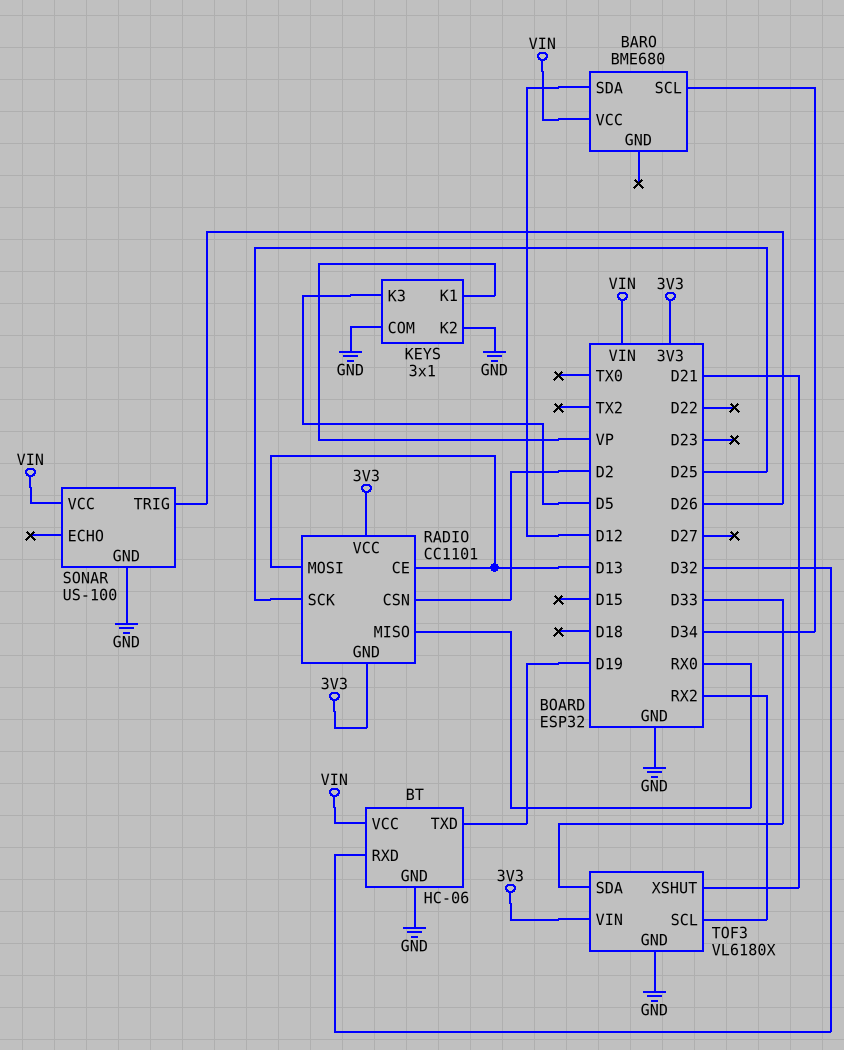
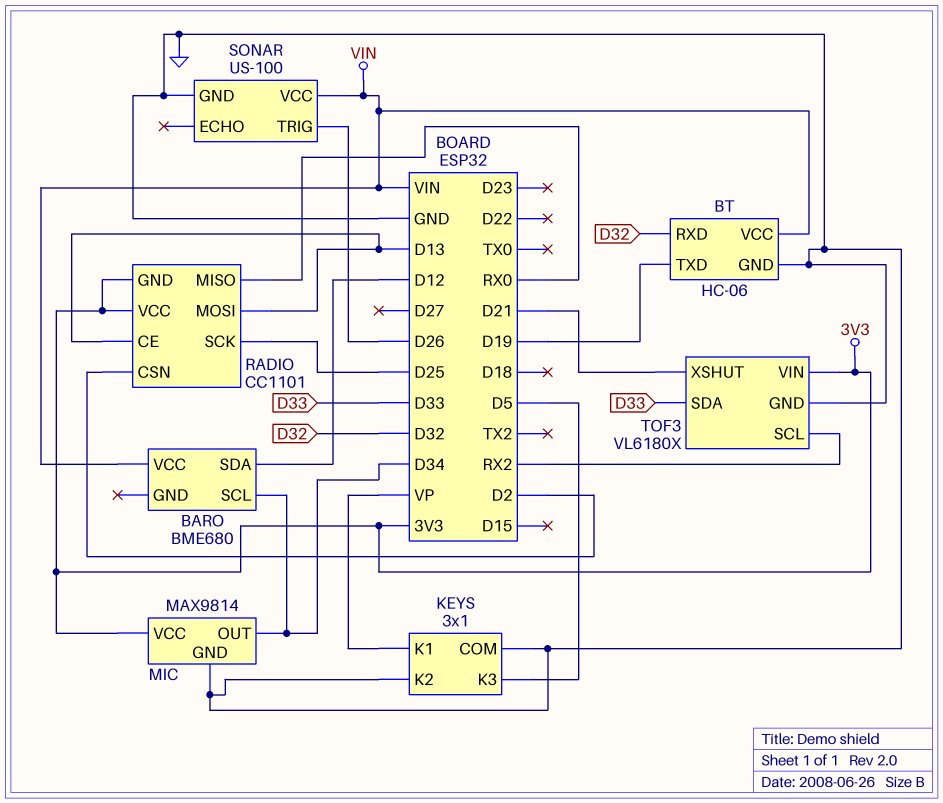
MIC: none -> MAX9814
MIC pin GND: none -> GND
MIC pin OUT: none -> D34
MIC pin VCC: none -> 3V3

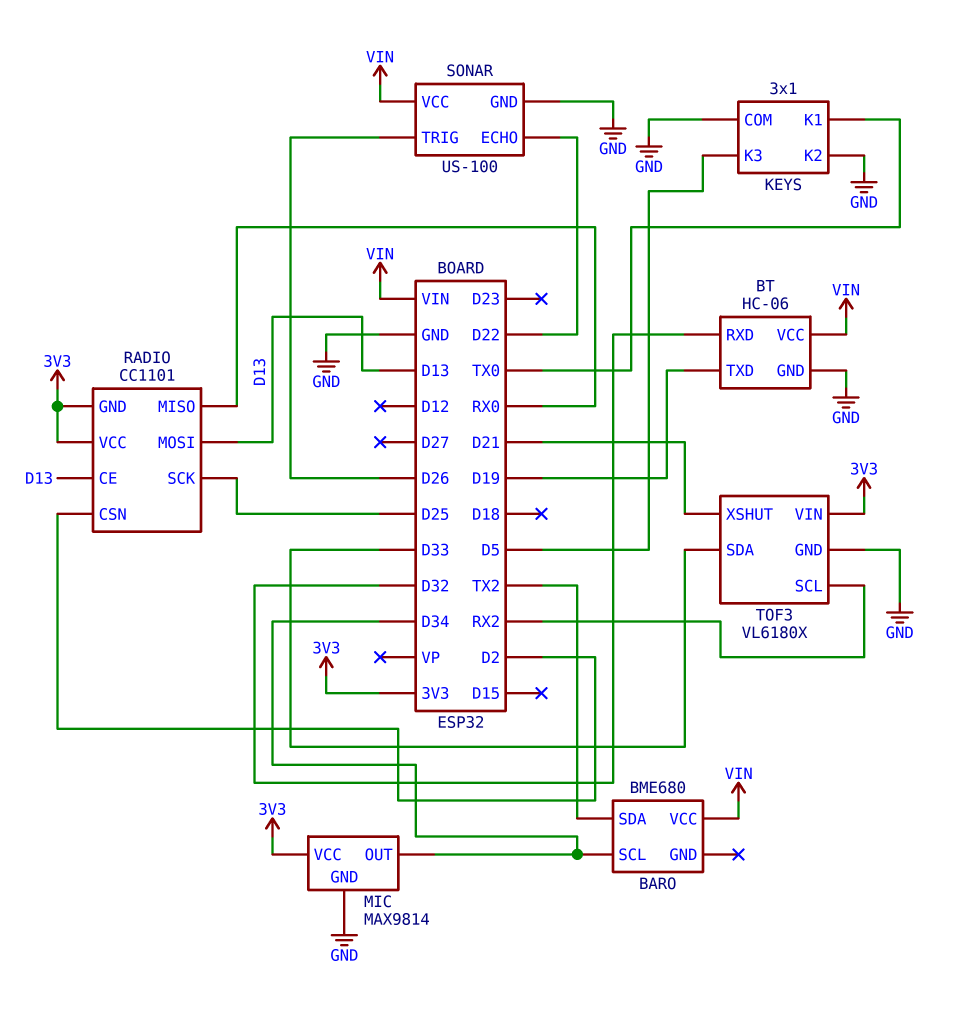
BARO pin SDA: D12 -> TX2
KEYS pin K1: VP -> TX0
SONAR pin ECHO: none -> D22

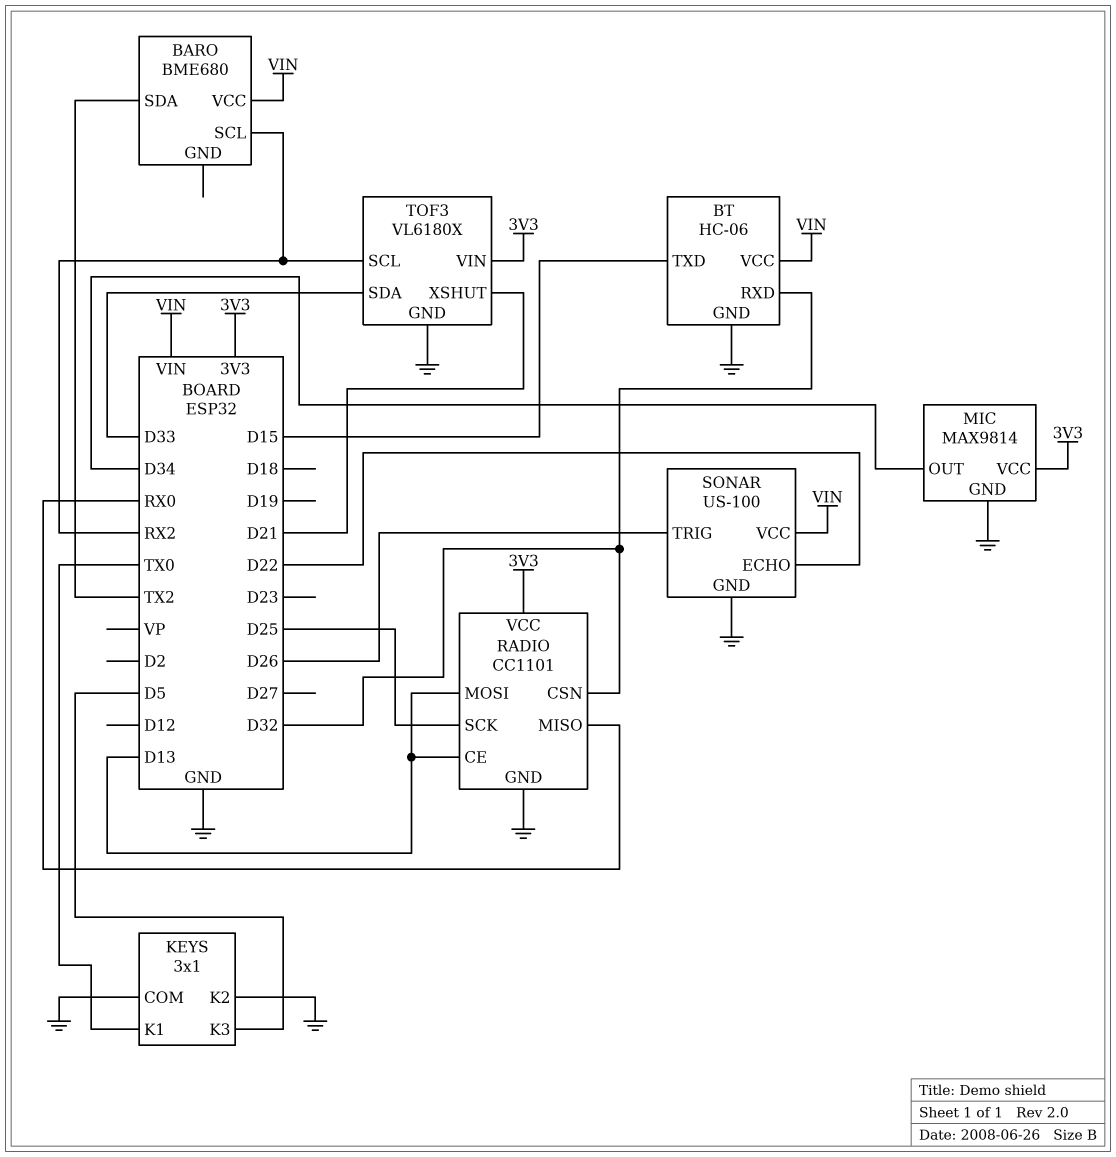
BARO pin SCL: D34 -> RX2
BT pin TXD: D19 -> D15
RADIO pin CSN: D2 -> D32
RADIO pin GND: 3V3 -> GND

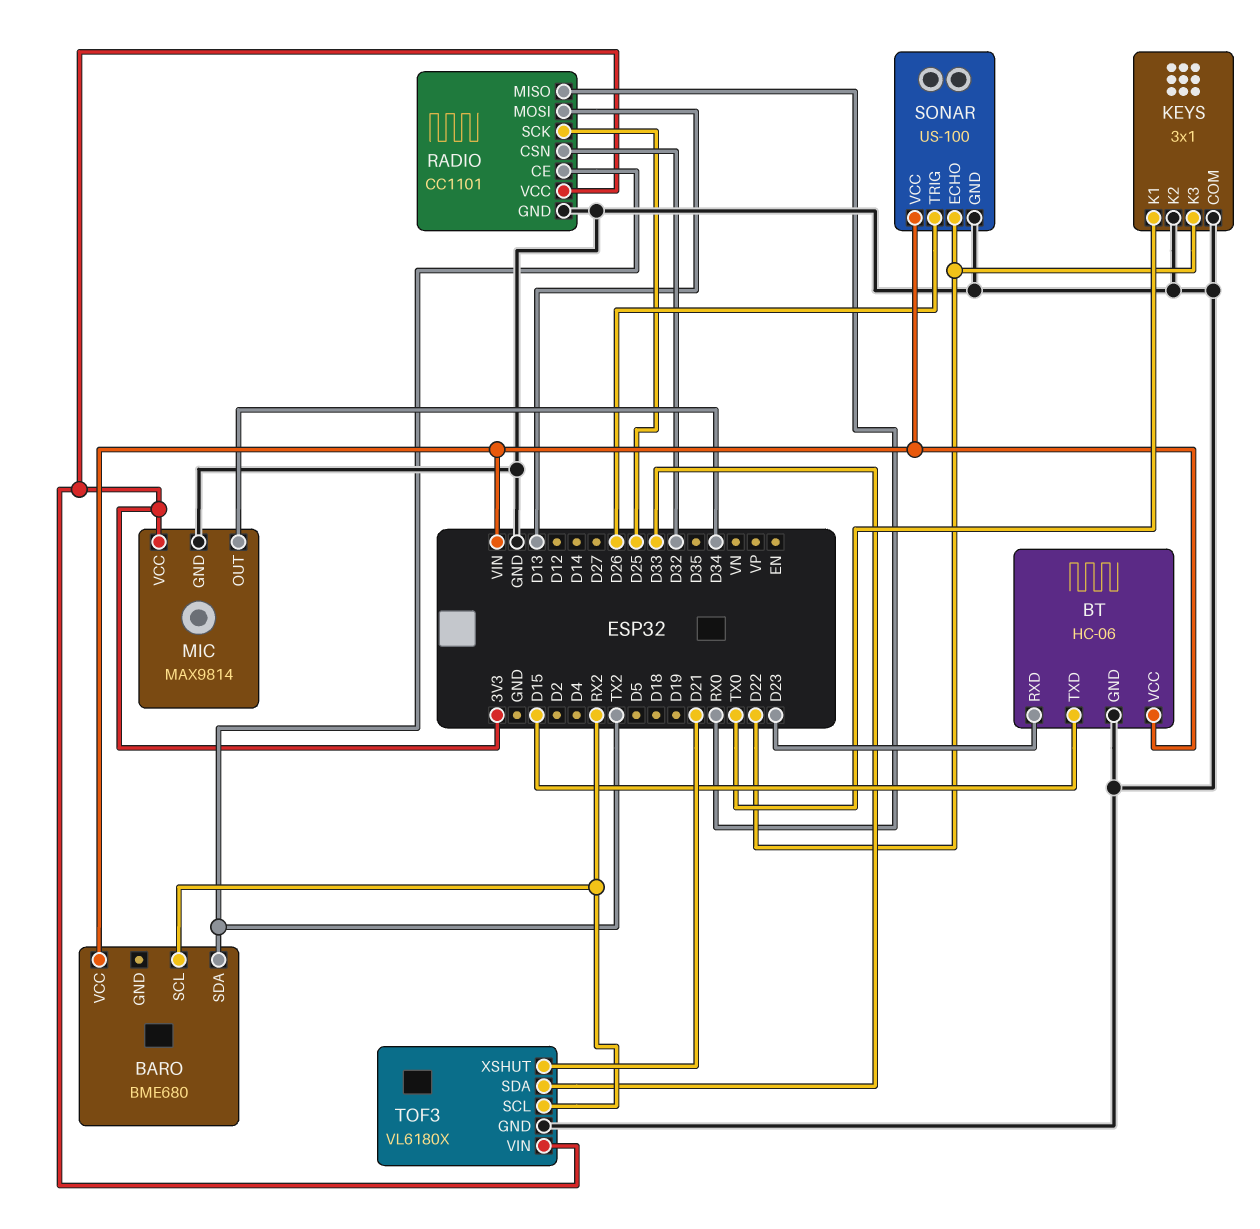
BT pin RXD: D32 -> D23
KEYS pin K3: D5 -> D22
RADIO pin CE: D13 -> TX2

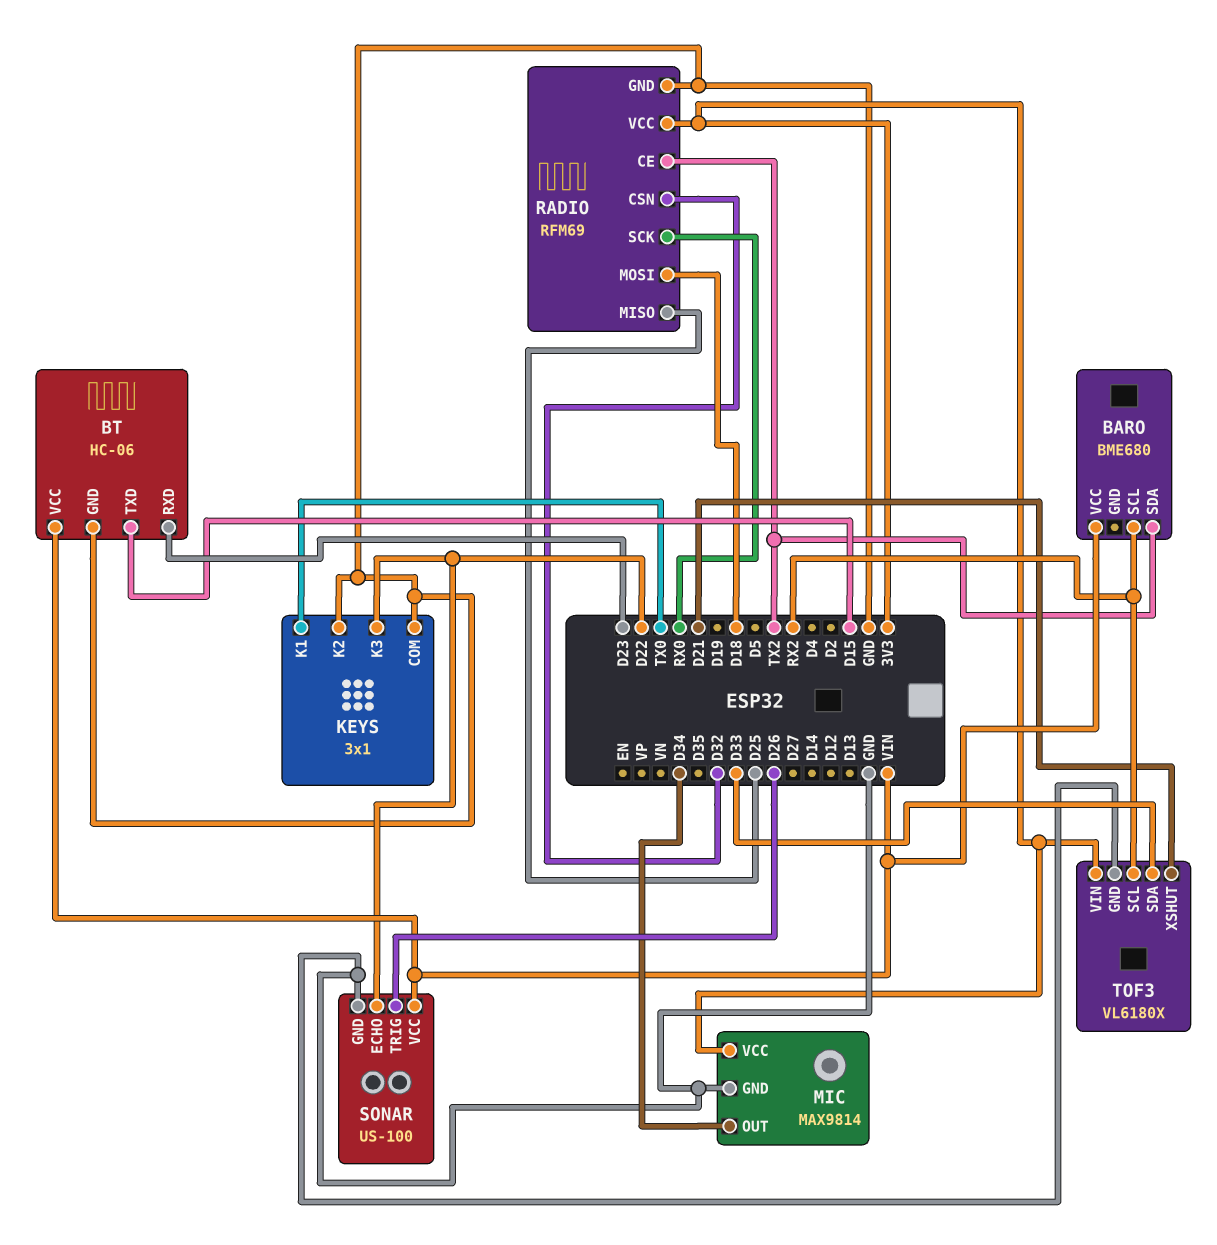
RADIO: CC1101 -> RFM69
RADIO pin MISO: RX0 -> D25
RADIO pin MOSI: D13 -> D18
RADIO pin SCK: D25 -> RX0

